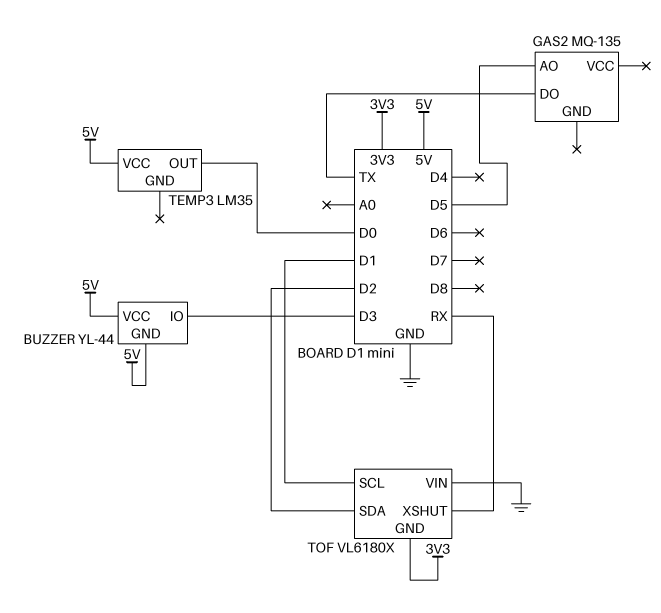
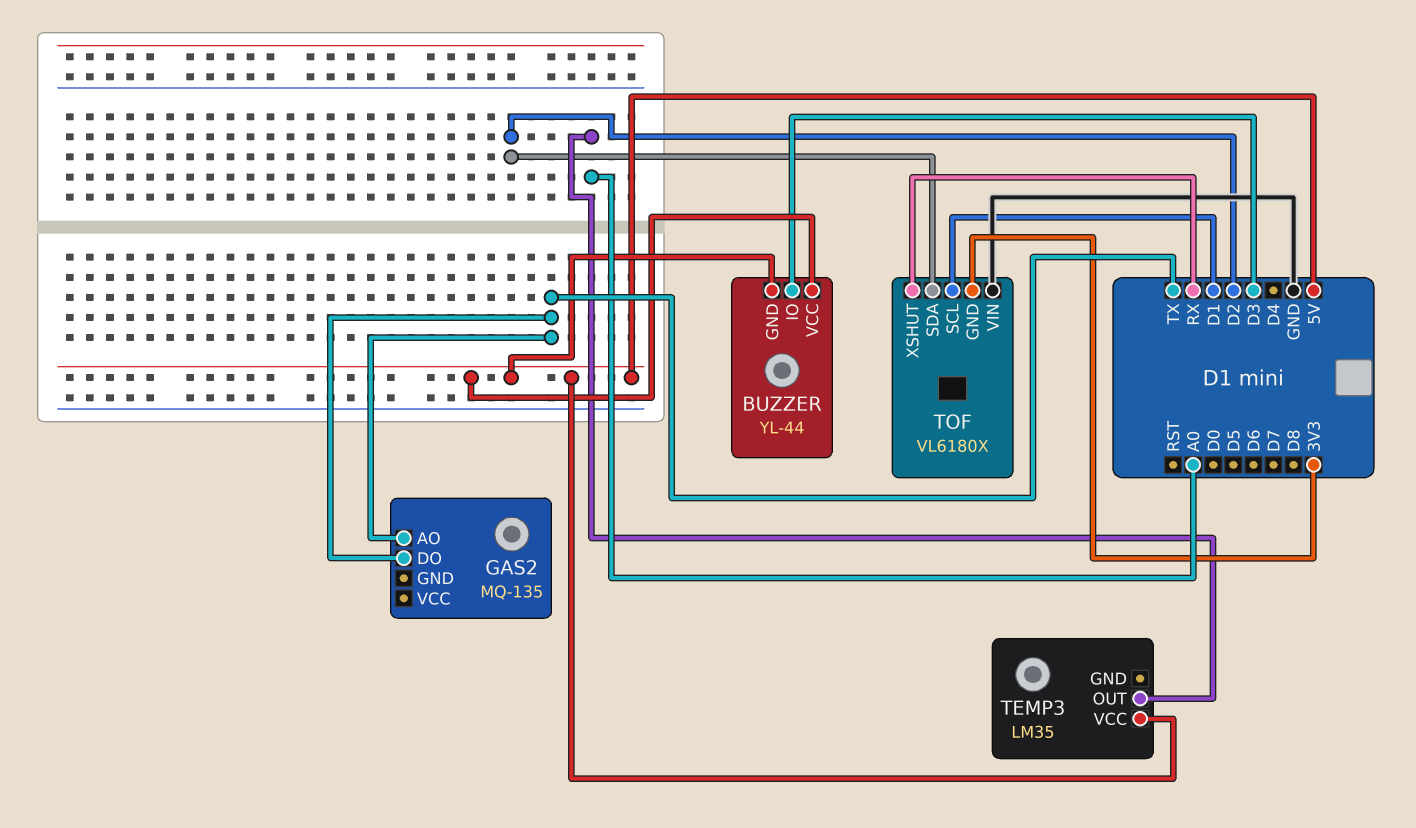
GAS2 pin AO: D5 -> TX
TEMP3 pin OUT: D0 -> A0

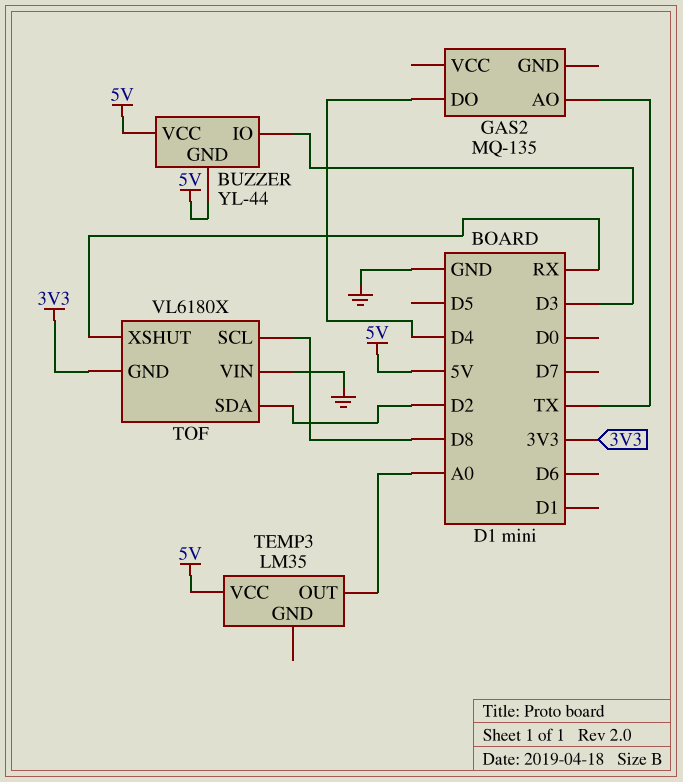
GAS2 pin DO: TX -> D4
TOF pin SCL: D1 -> D8

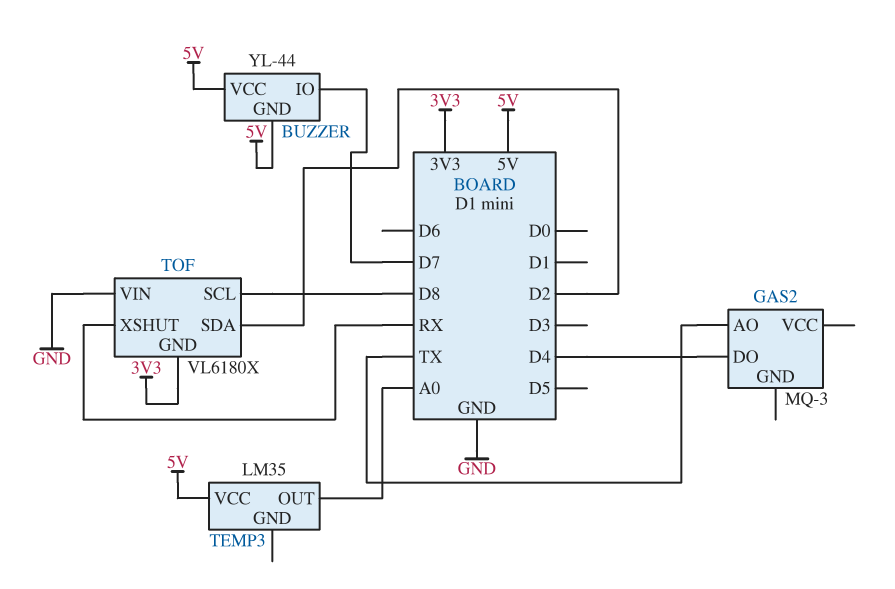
BUZZER pin IO: D3 -> D7
GAS2: MQ-135 -> MQ-3

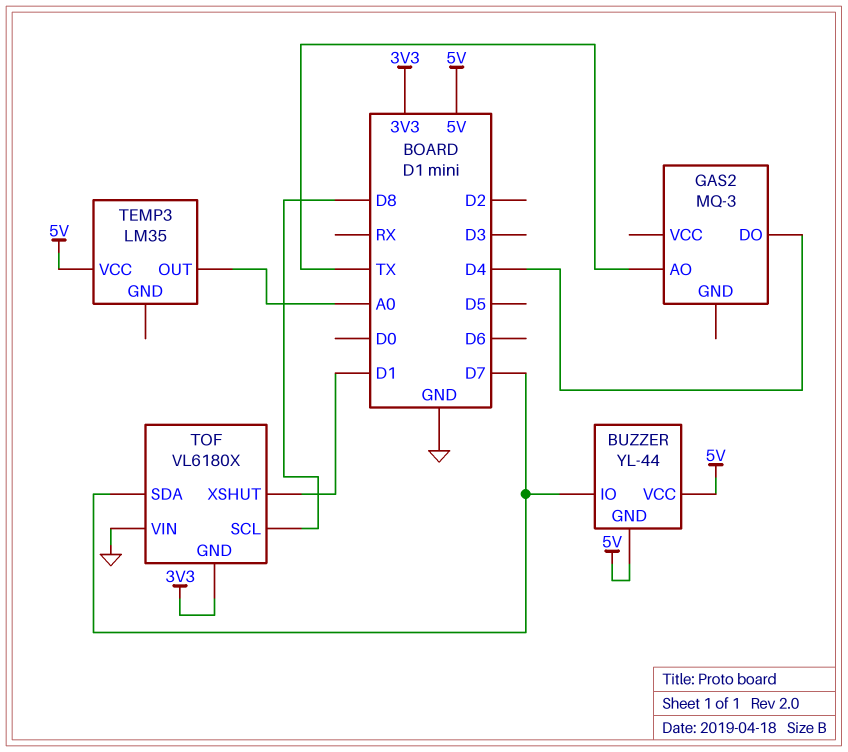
TOF pin SDA: D2 -> D7
TOF pin XSHUT: RX -> D1

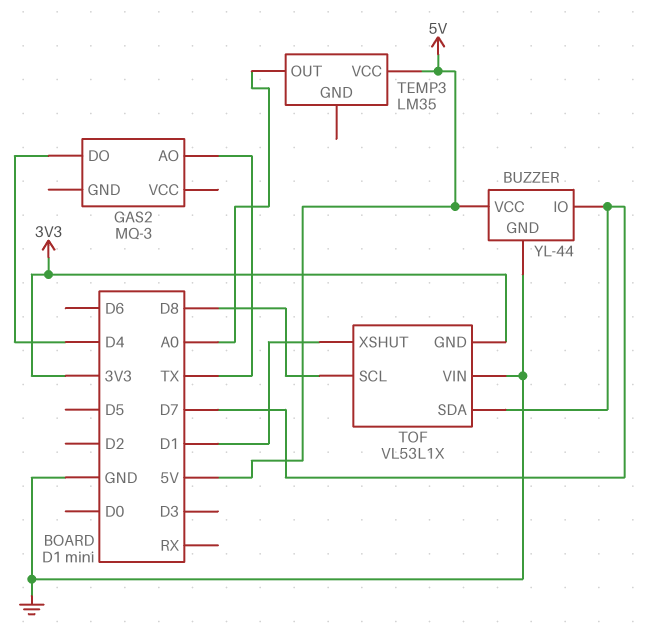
BUZZER pin GND: 5V -> GND
TOF: VL6180X -> VL53L1X

